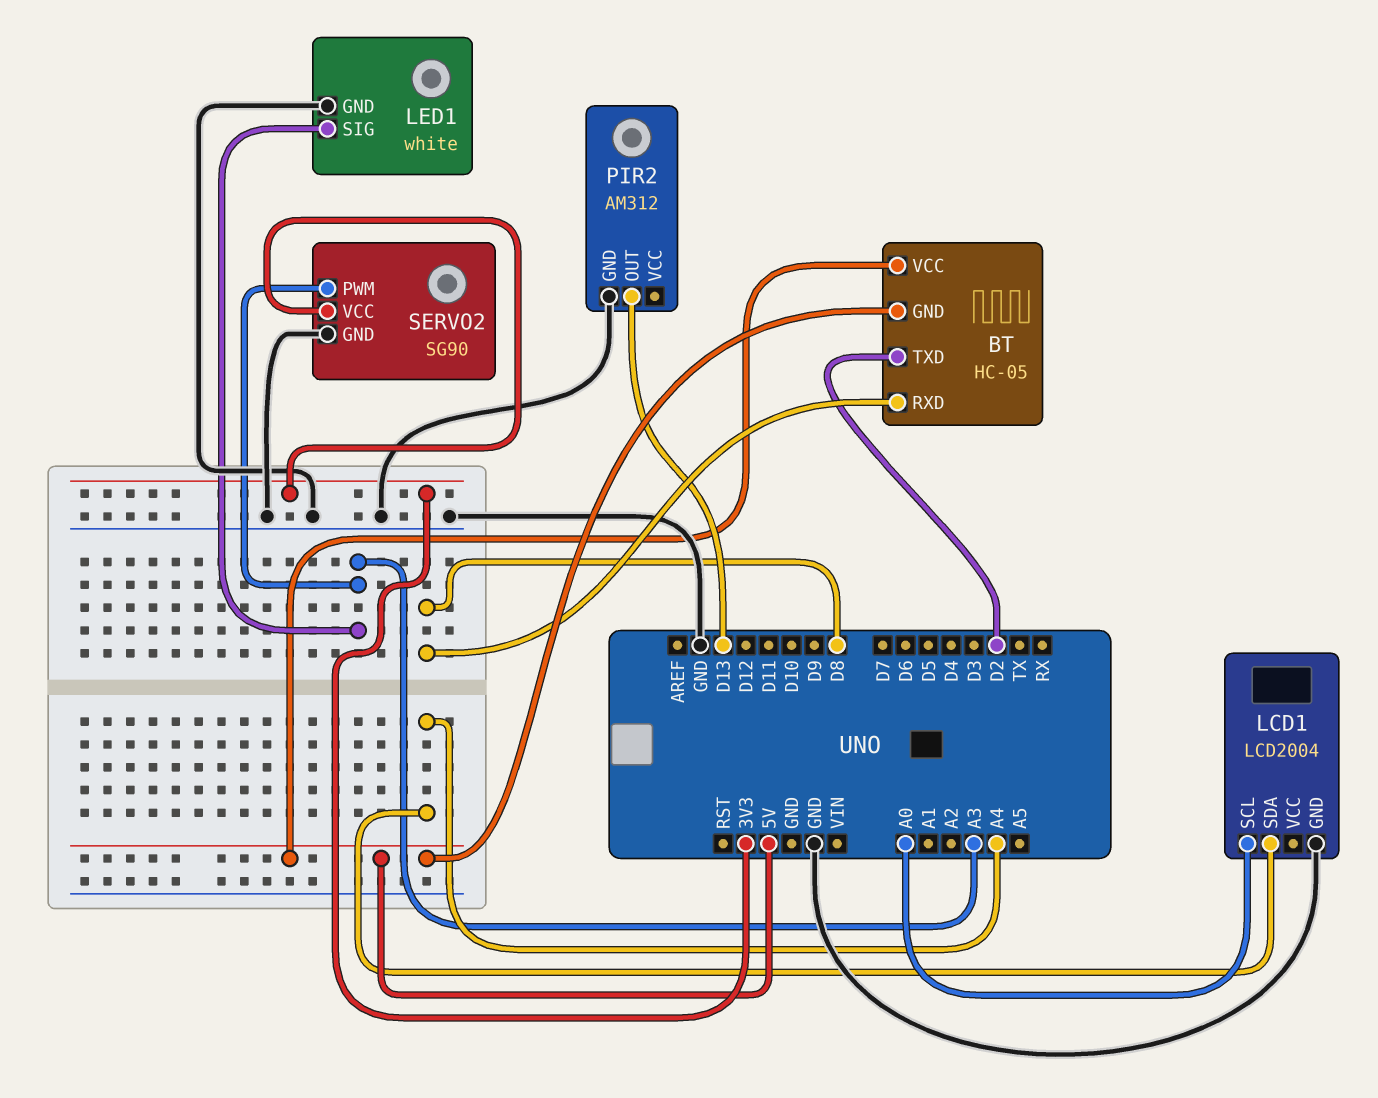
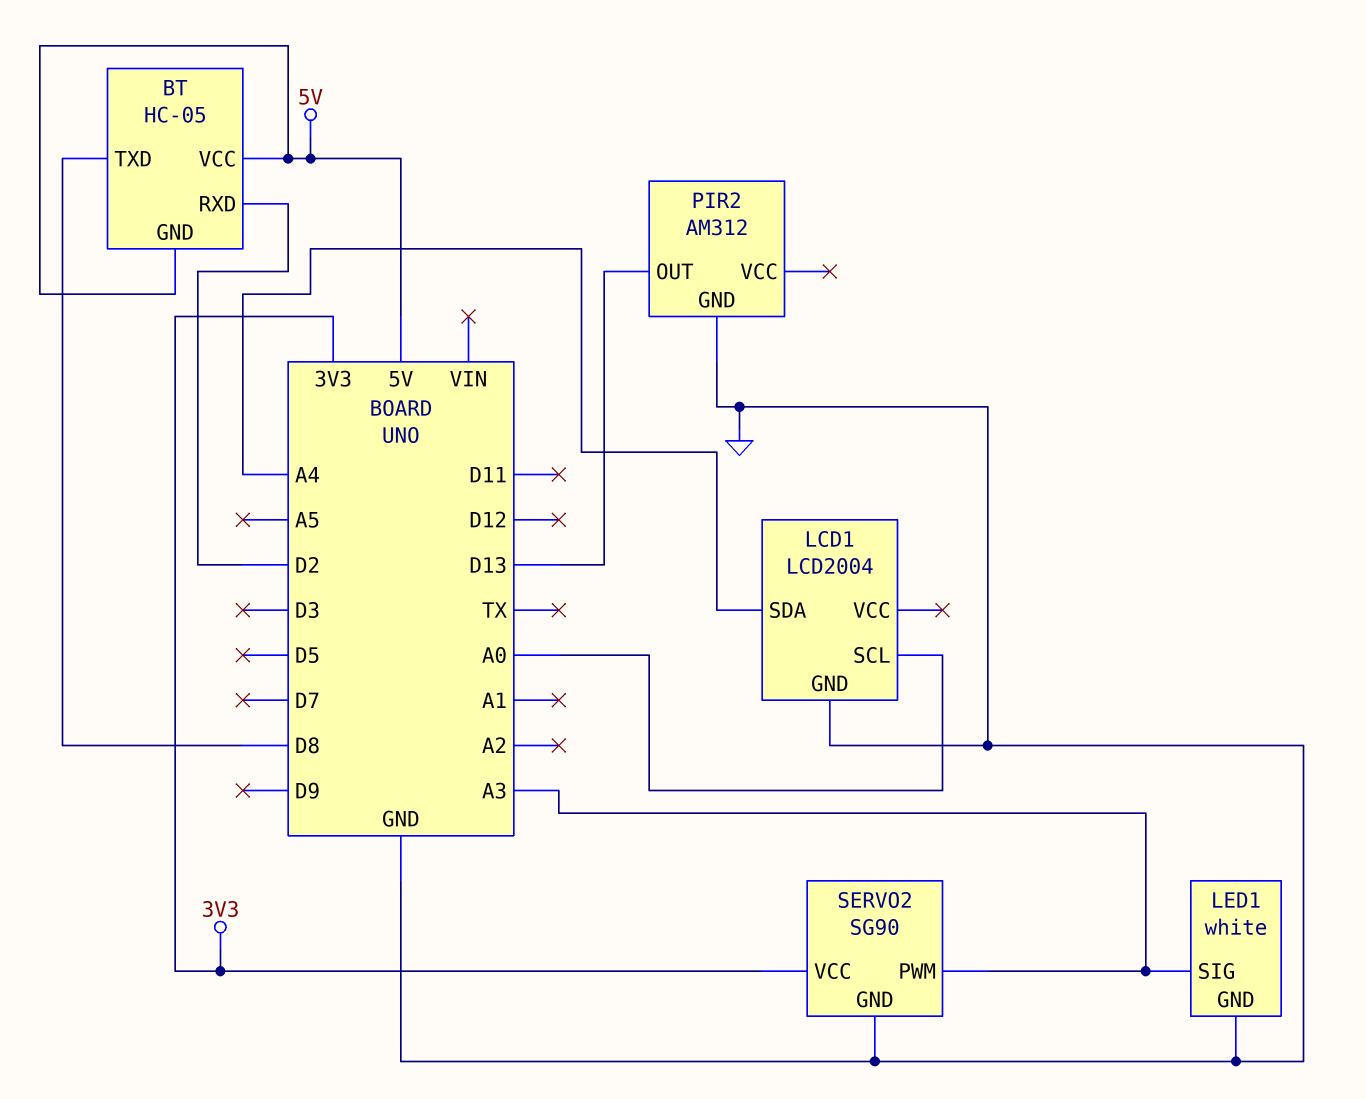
BT pin RXD: D8 -> D2
BT pin TXD: D2 -> D8

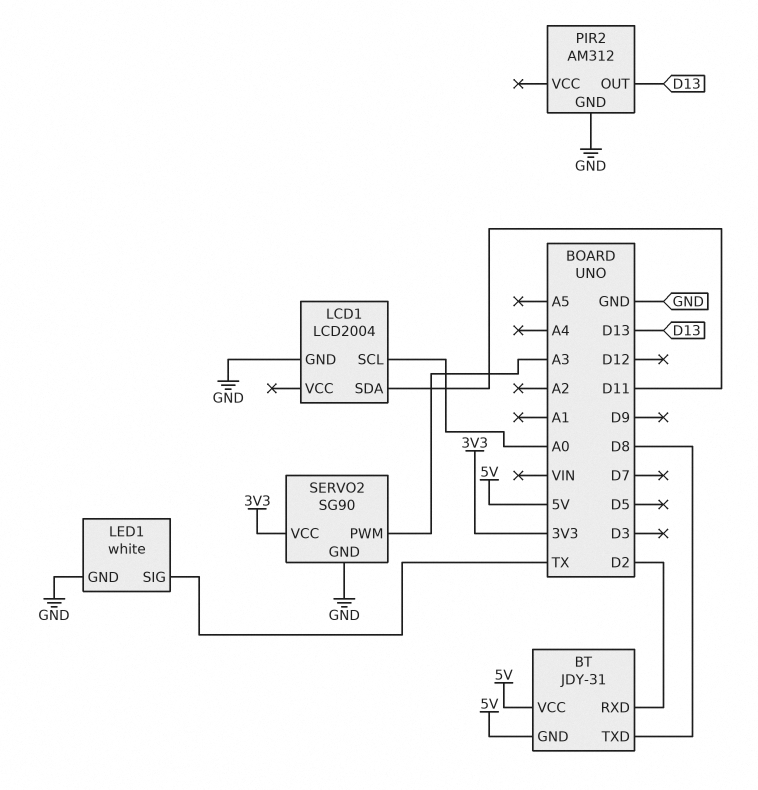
BT: HC-05 -> JDY-31
LCD1 pin SDA: A4 -> D11
LED1 pin SIG: A3 -> TX

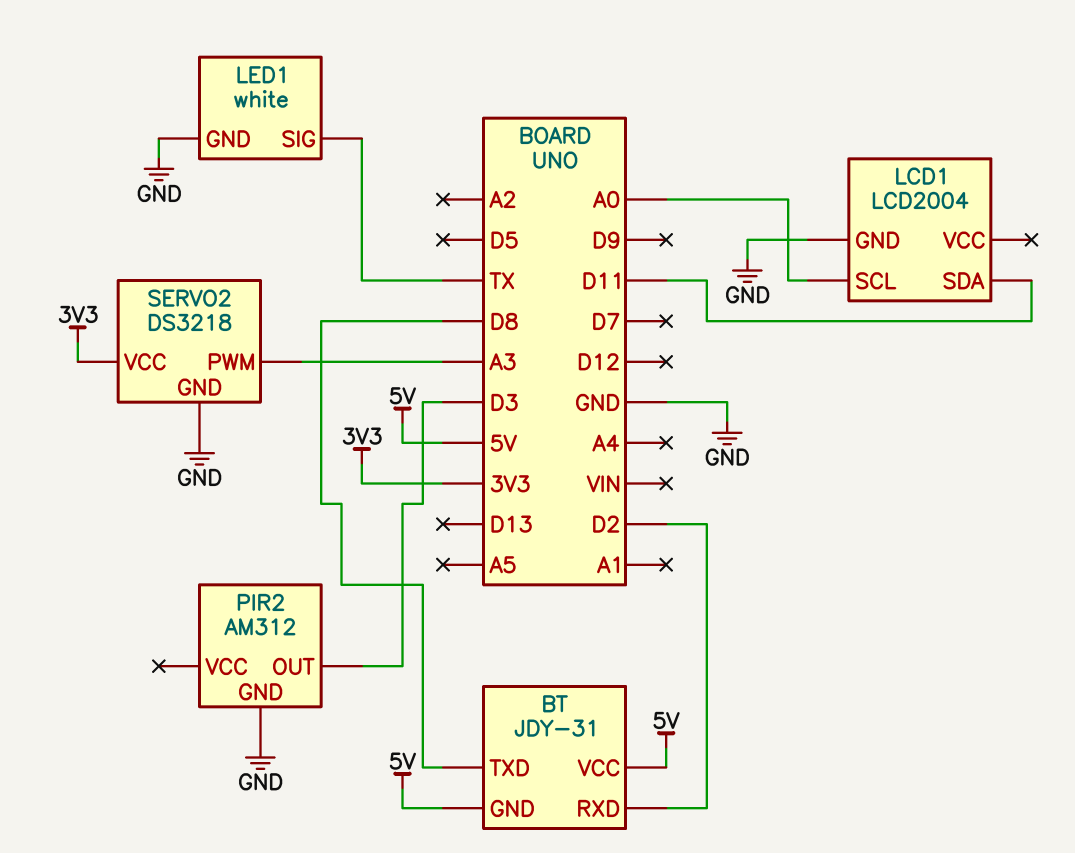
PIR2 pin OUT: D13 -> D3
SERVO2: SG90 -> DS3218

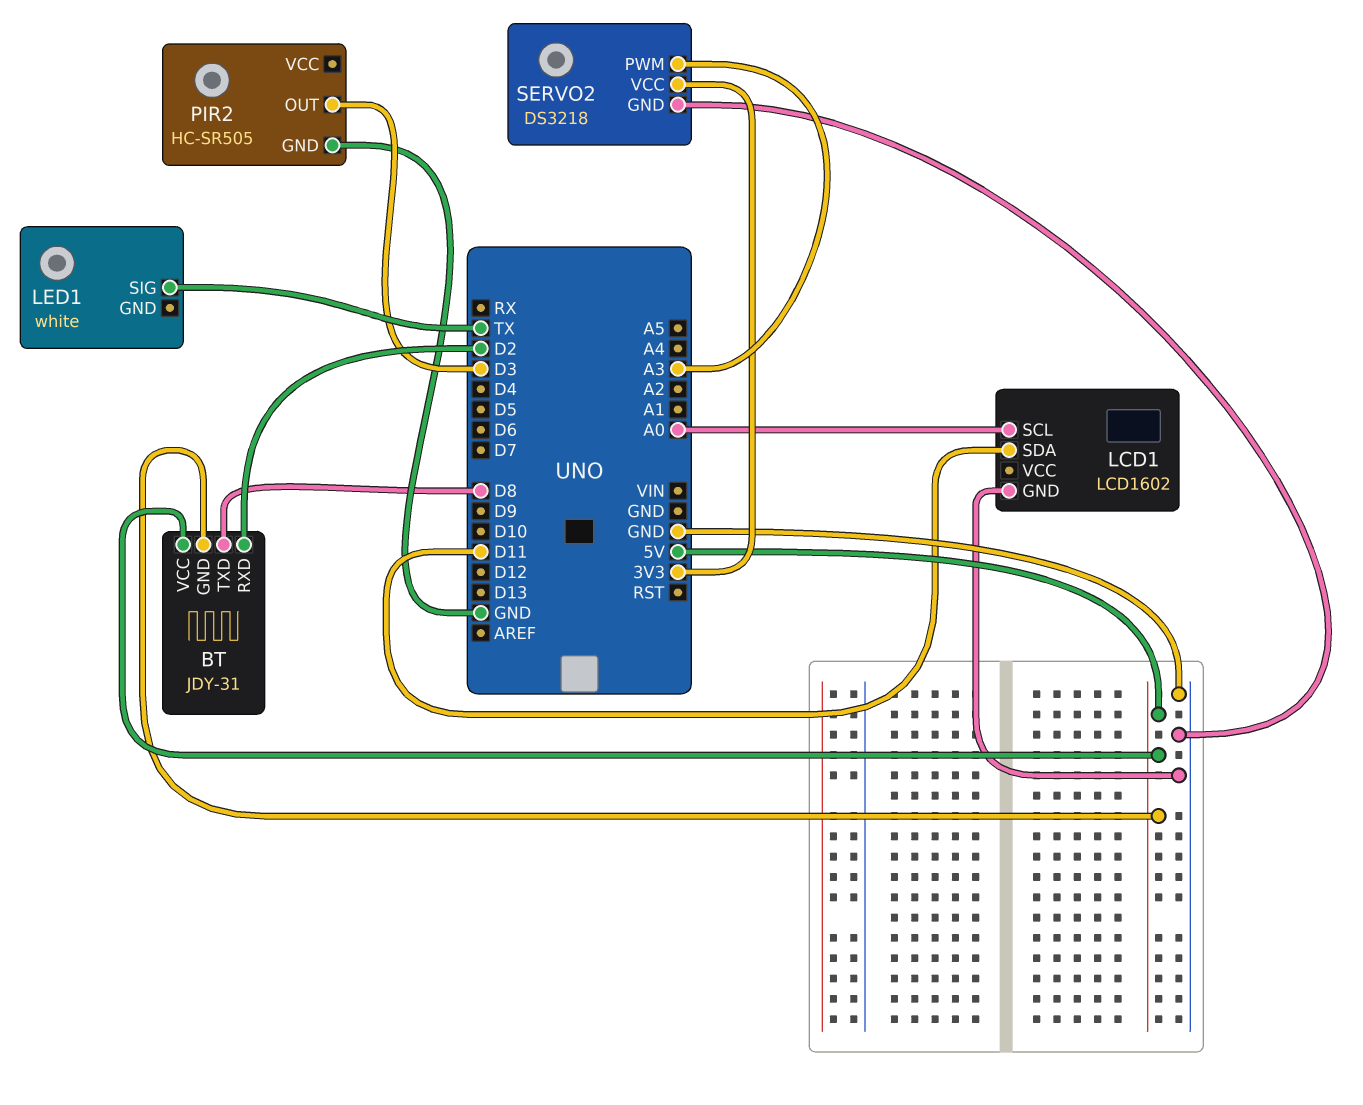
LCD1: LCD2004 -> LCD1602
LED1 pin GND: GND -> none
PIR2: AM312 -> HC-SR505

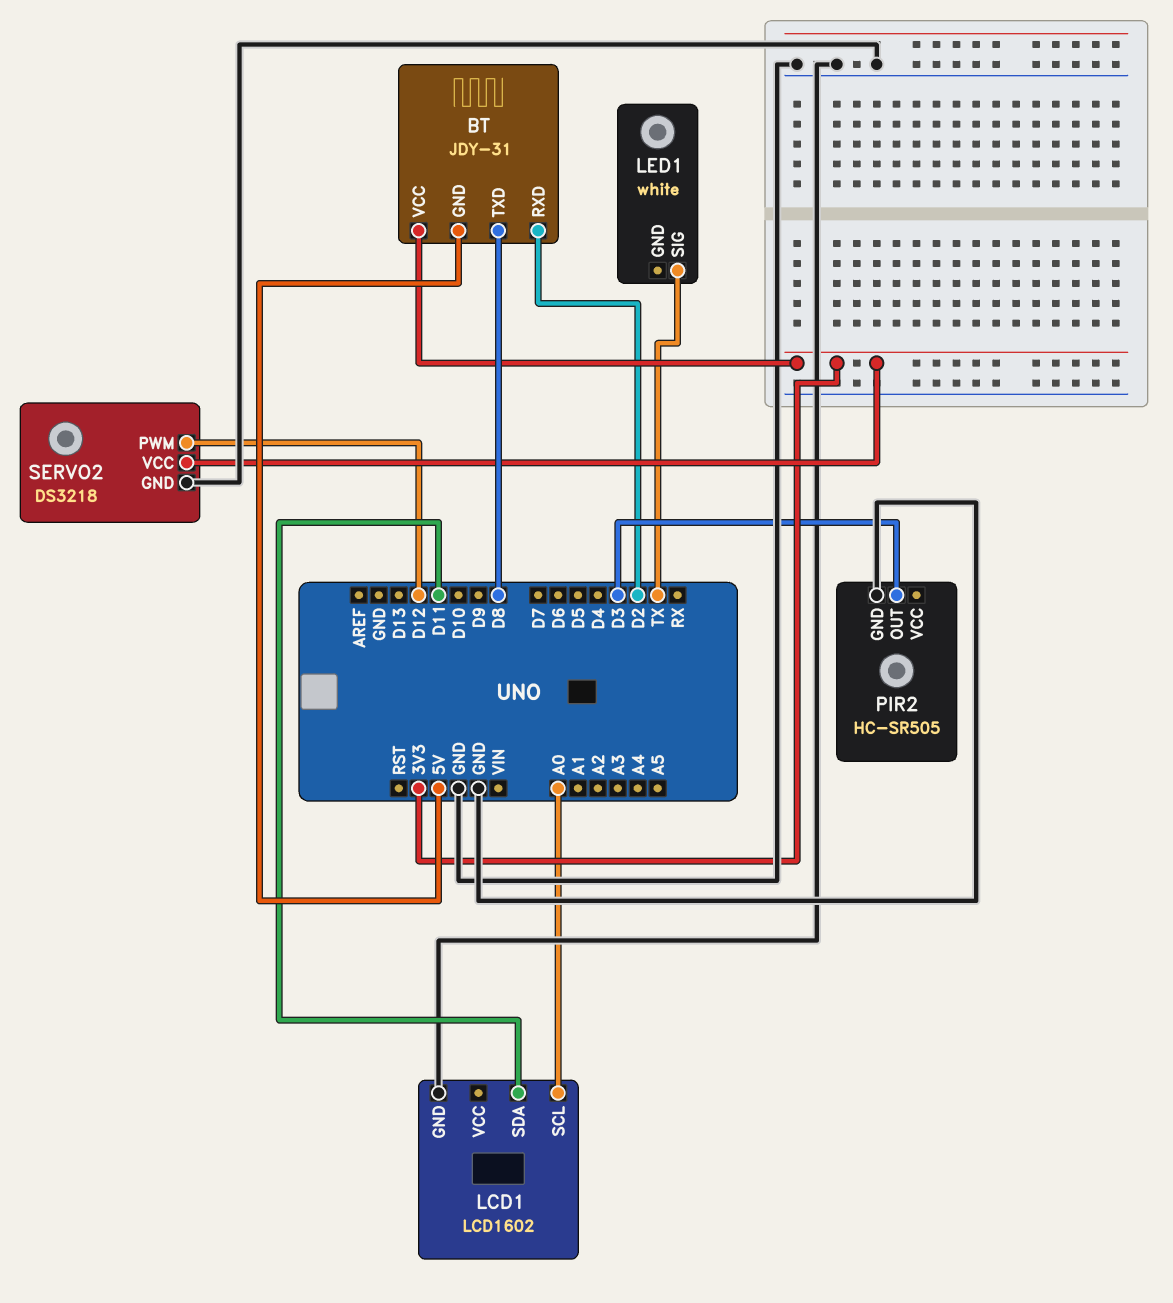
BT pin VCC: 5V -> 3V3
SERVO2 pin PWM: A3 -> D12

